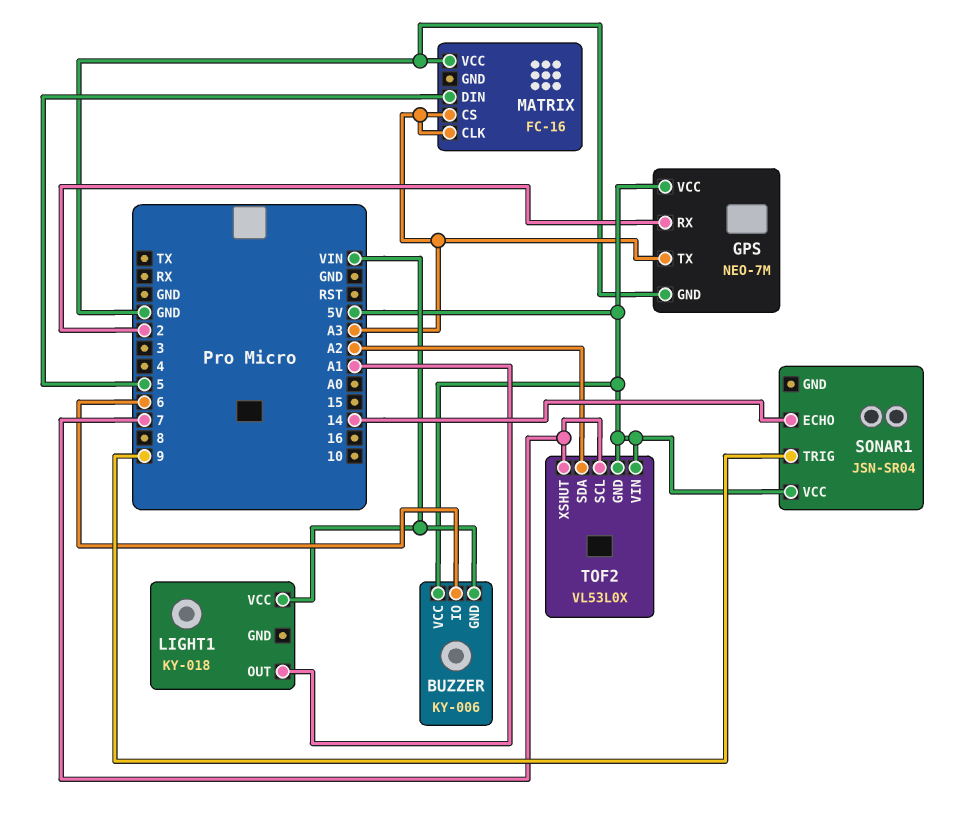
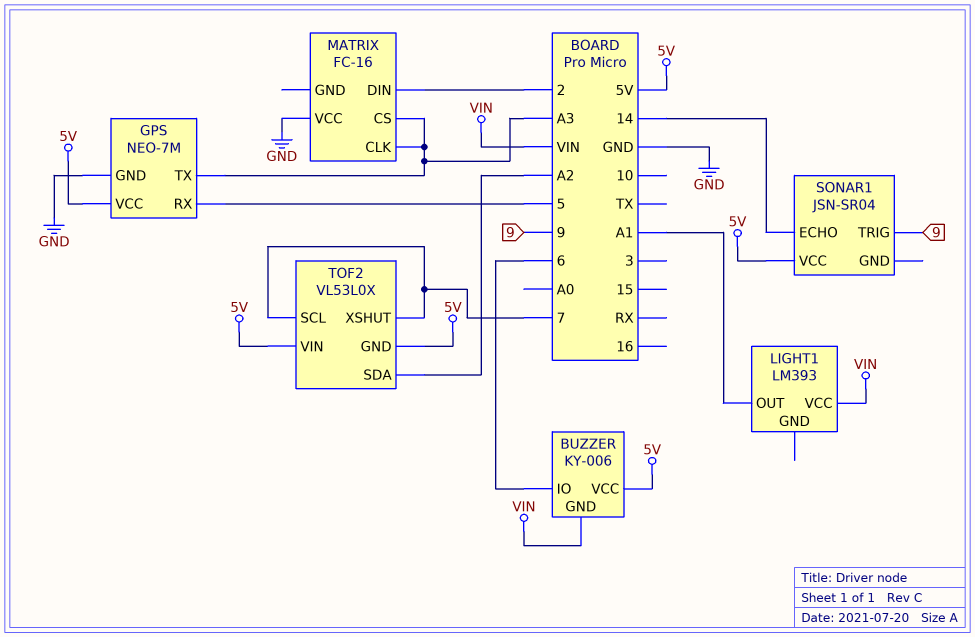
GPS pin RX: 2 -> 5
LIGHT1: KY-018 -> LM393
MATRIX pin DIN: 5 -> 2

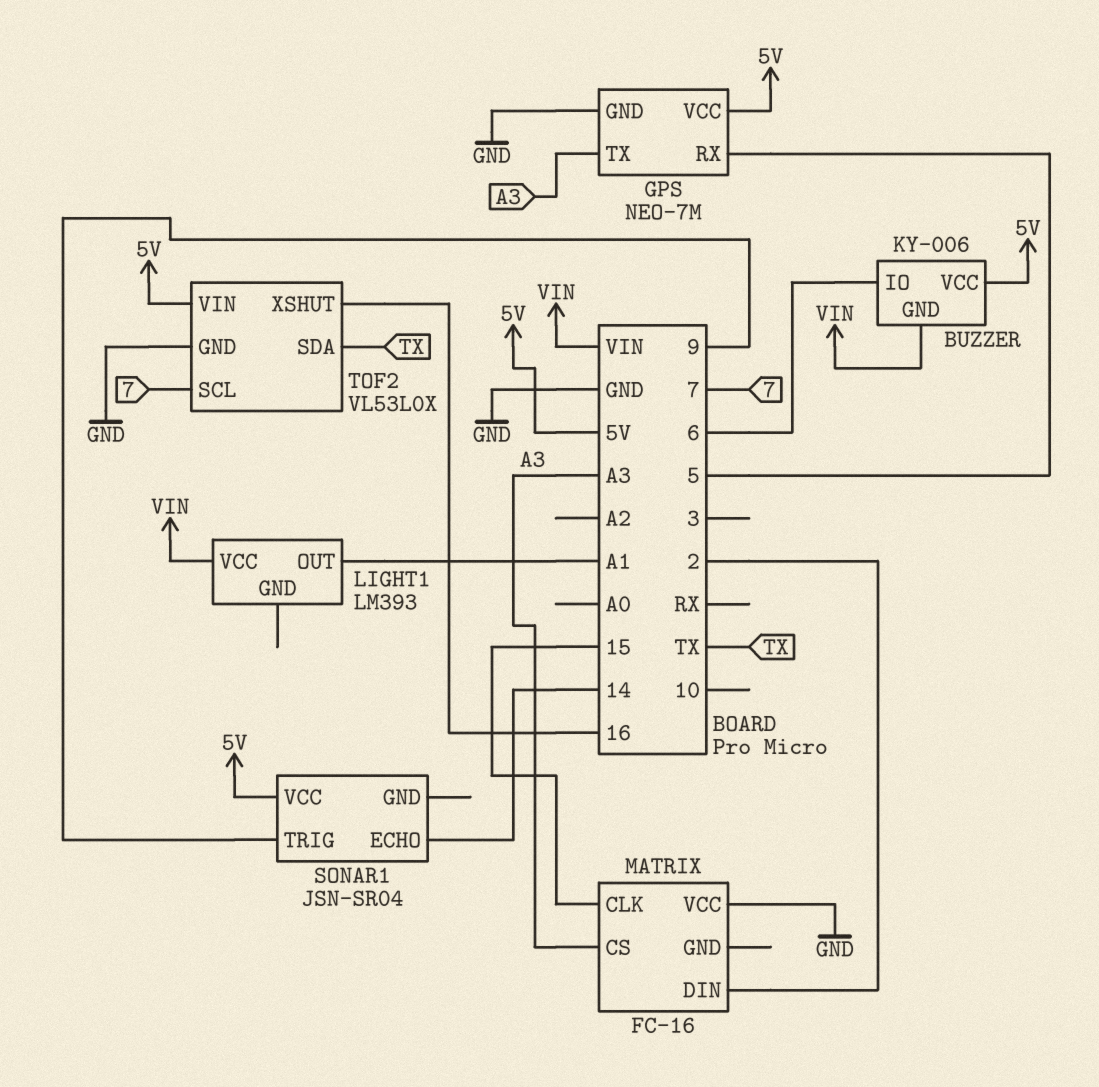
MATRIX pin CLK: A3 -> 15
TOF2 pin GND: 5V -> GND
TOF2 pin SDA: A2 -> TX
TOF2 pin XSHUT: 7 -> 16

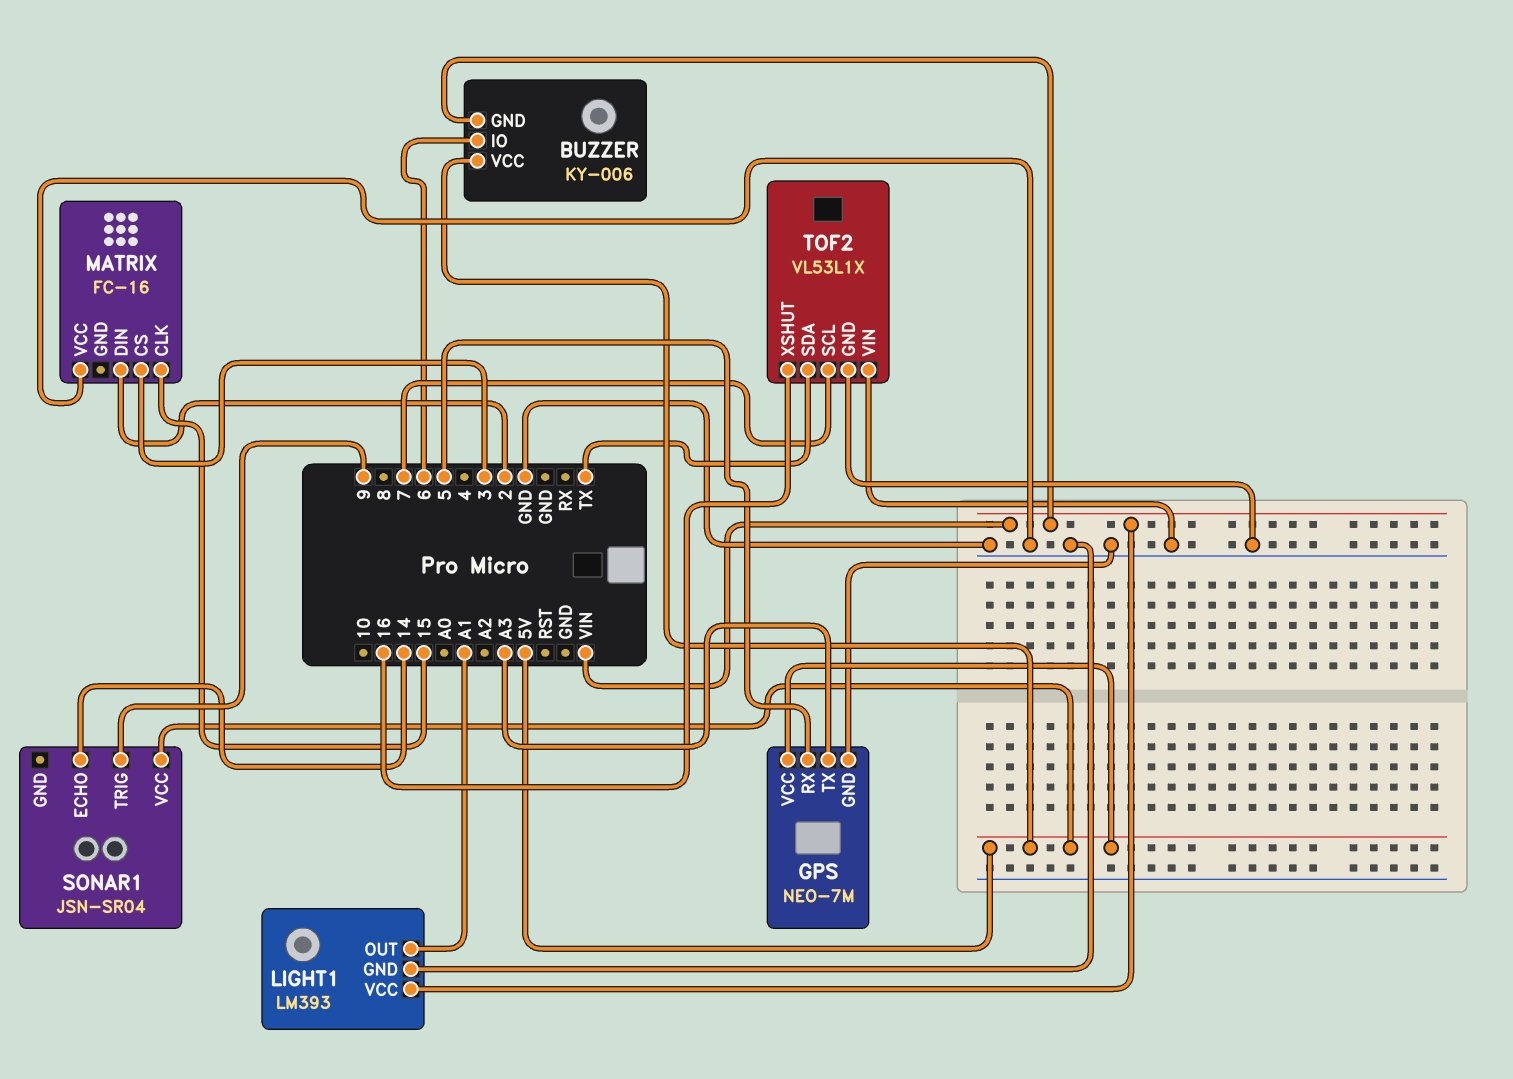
LIGHT1 pin GND: none -> GND
MATRIX pin CS: A3 -> 3
TOF2: VL53L0X -> VL53L1X
TOF2 pin VIN: 5V -> GND

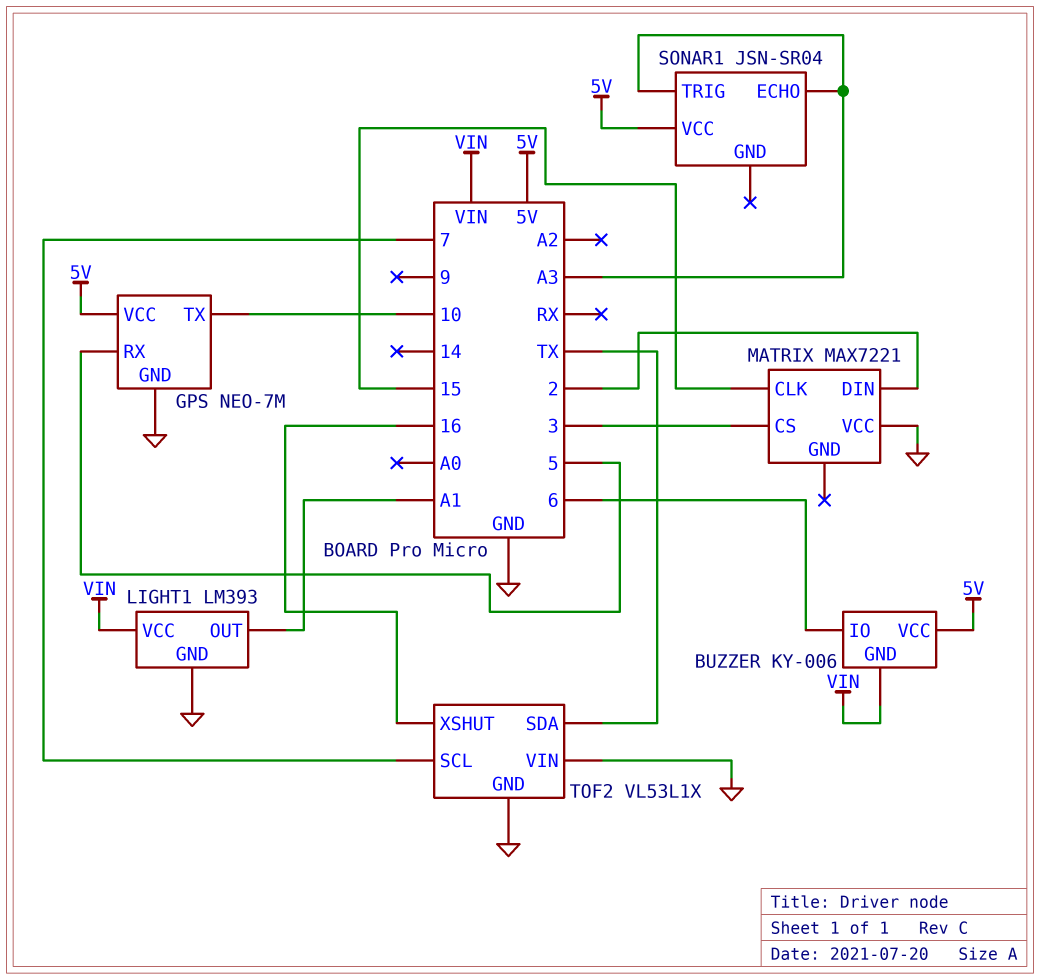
GPS pin TX: A3 -> 10
MATRIX: FC-16 -> MAX7221
SONAR1 pin ECHO: 14 -> A3
SONAR1 pin TRIG: 9 -> A3

